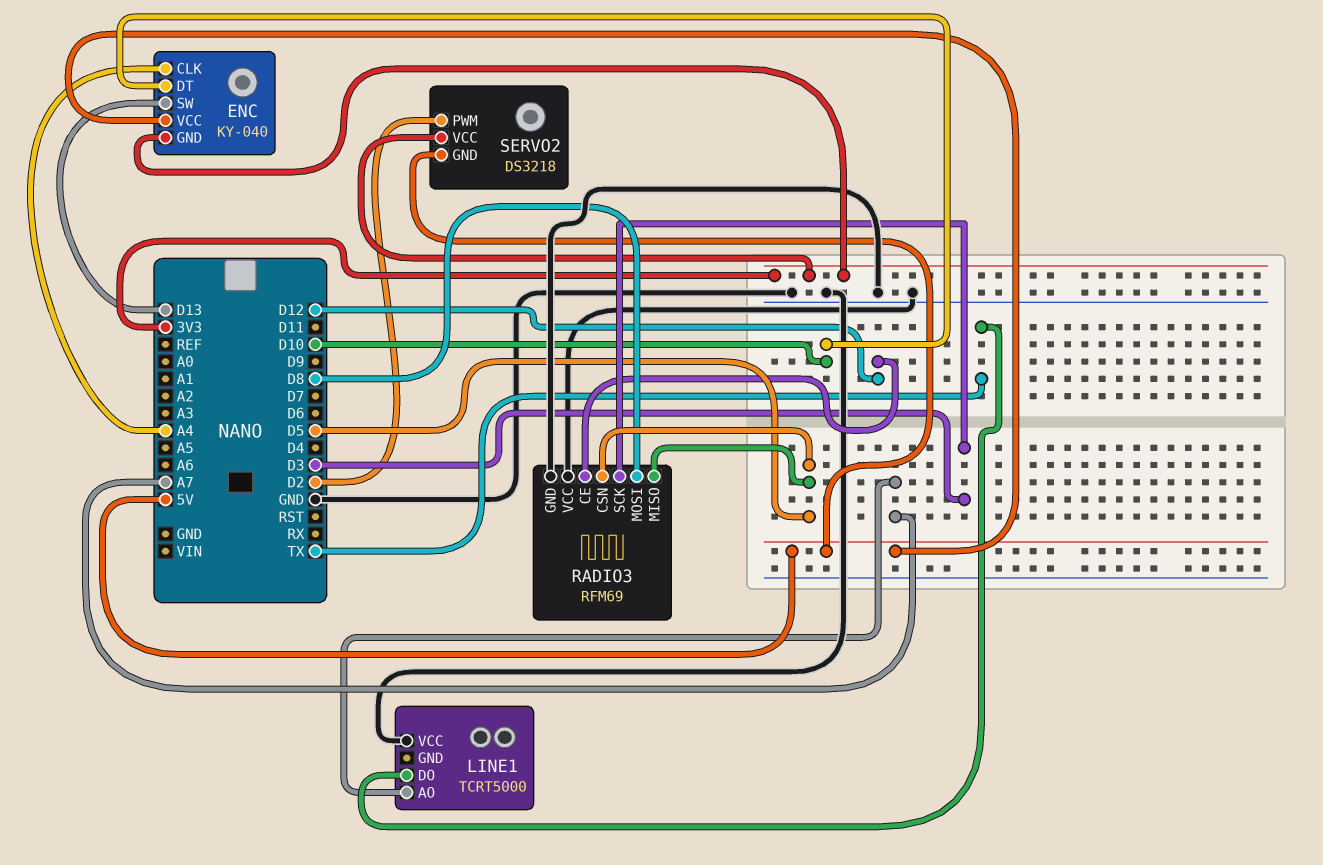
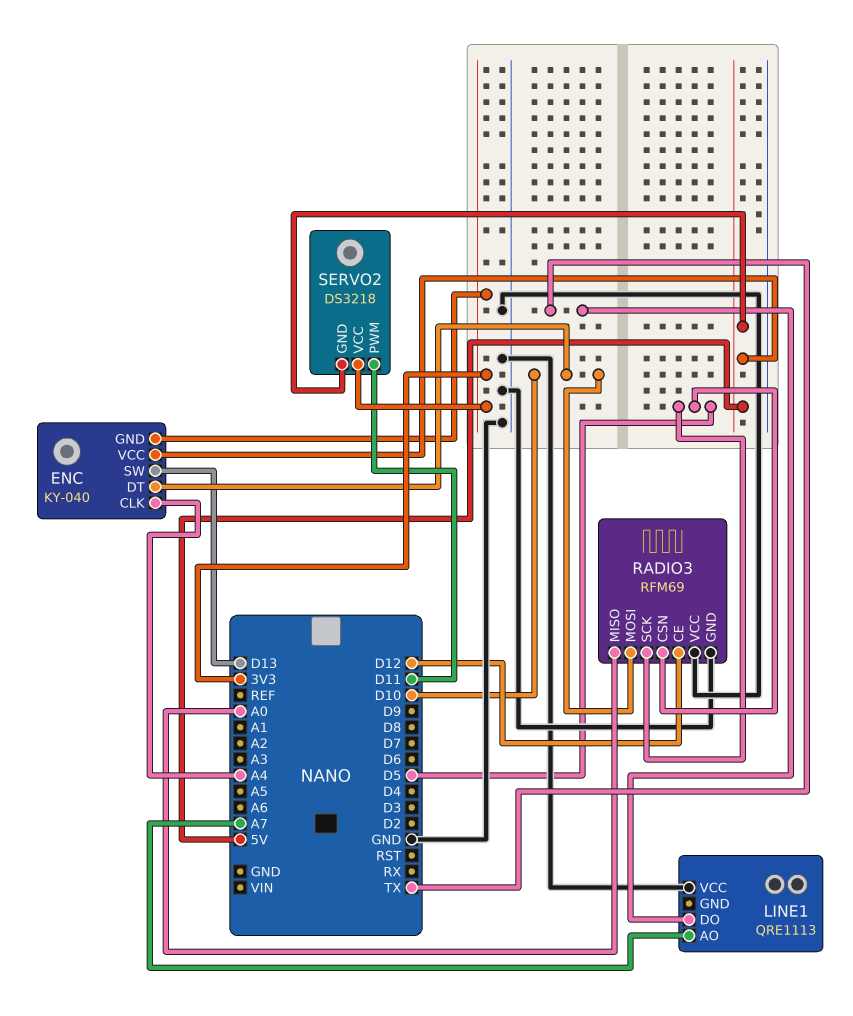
LINE1: TCRT5000 -> QRE1113
RADIO3 pin MISO: D5 -> A0
RADIO3 pin MOSI: D8 -> D10
RADIO3 pin SCK: D3 -> D5
SERVO2 pin PWM: D2 -> D11

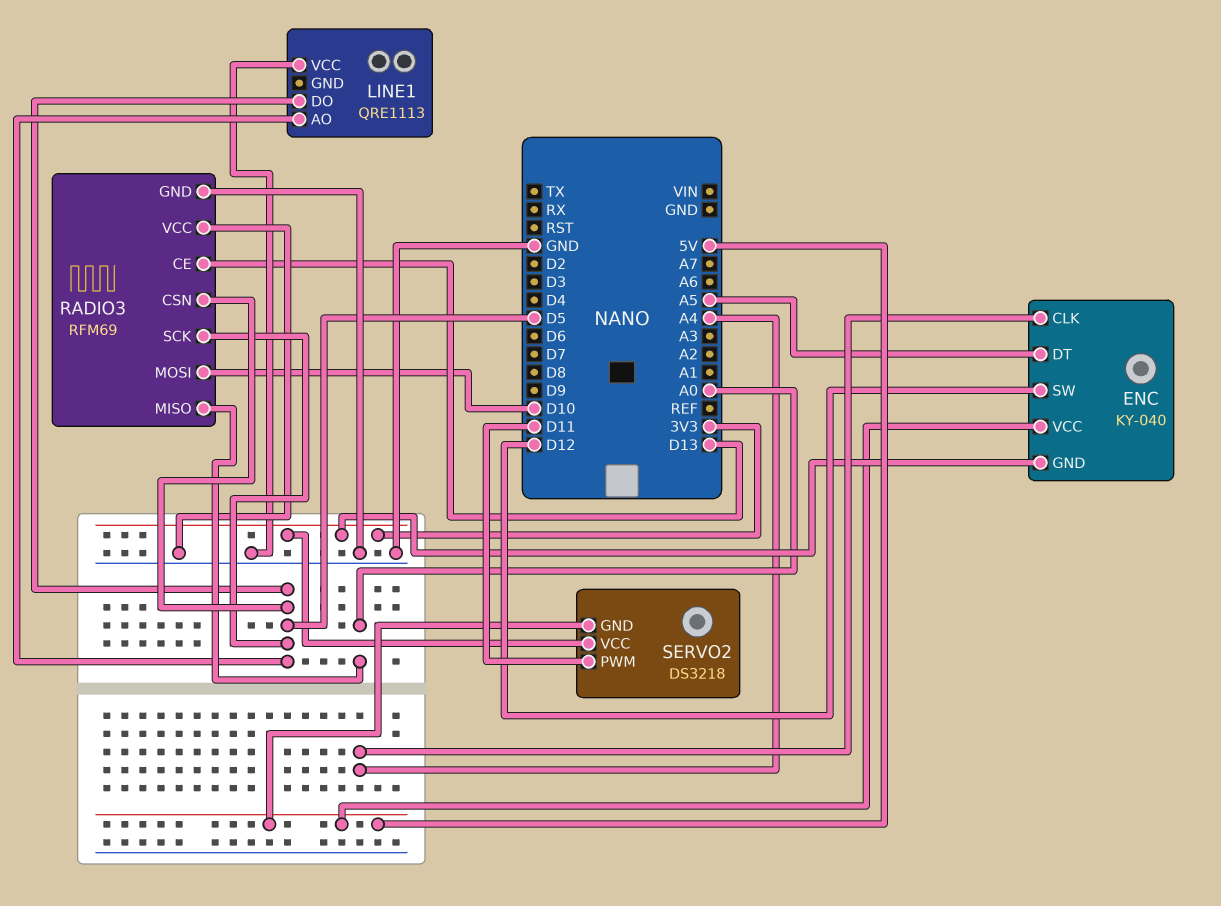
ENC pin DT: D10 -> A5
ENC pin SW: D13 -> D12
LINE1 pin AO: A7 -> D5
LINE1 pin DO: TX -> D5
RADIO3 pin CE: D12 -> D13

